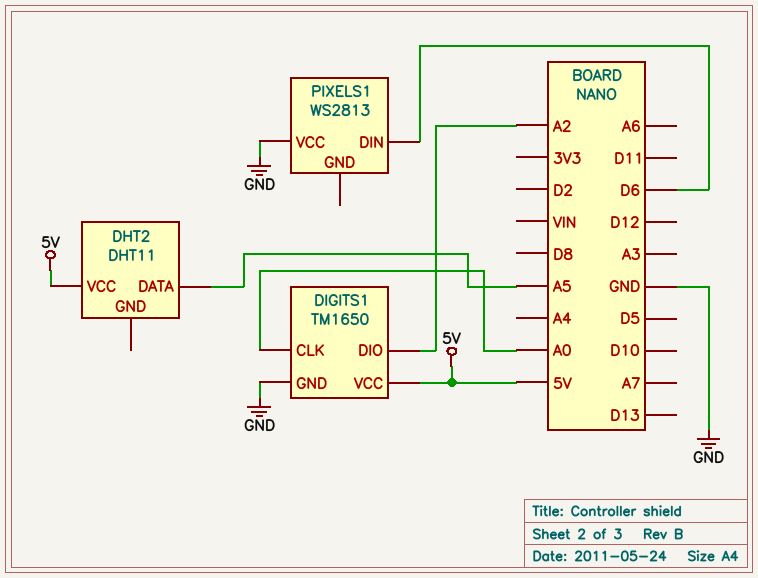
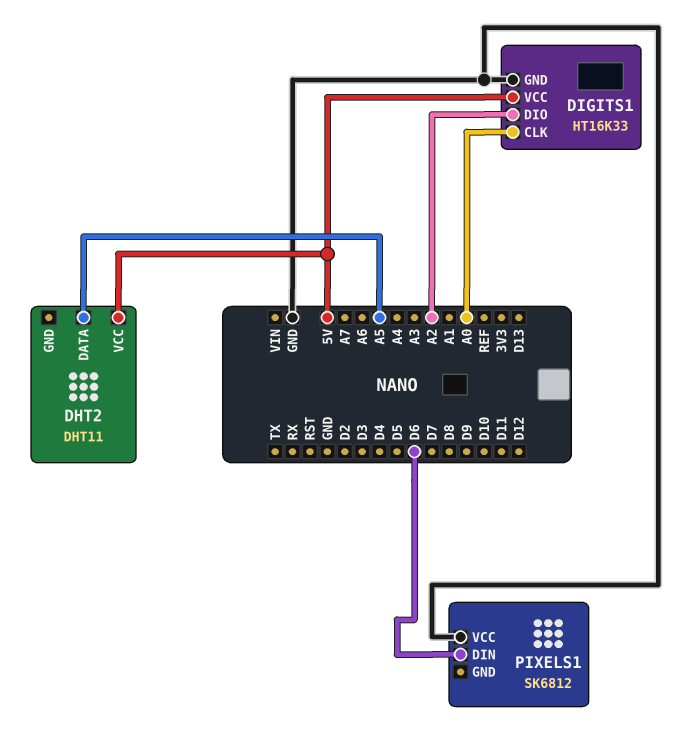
DIGITS1: TM1650 -> HT16K33
PIXELS1: WS2813 -> SK6812

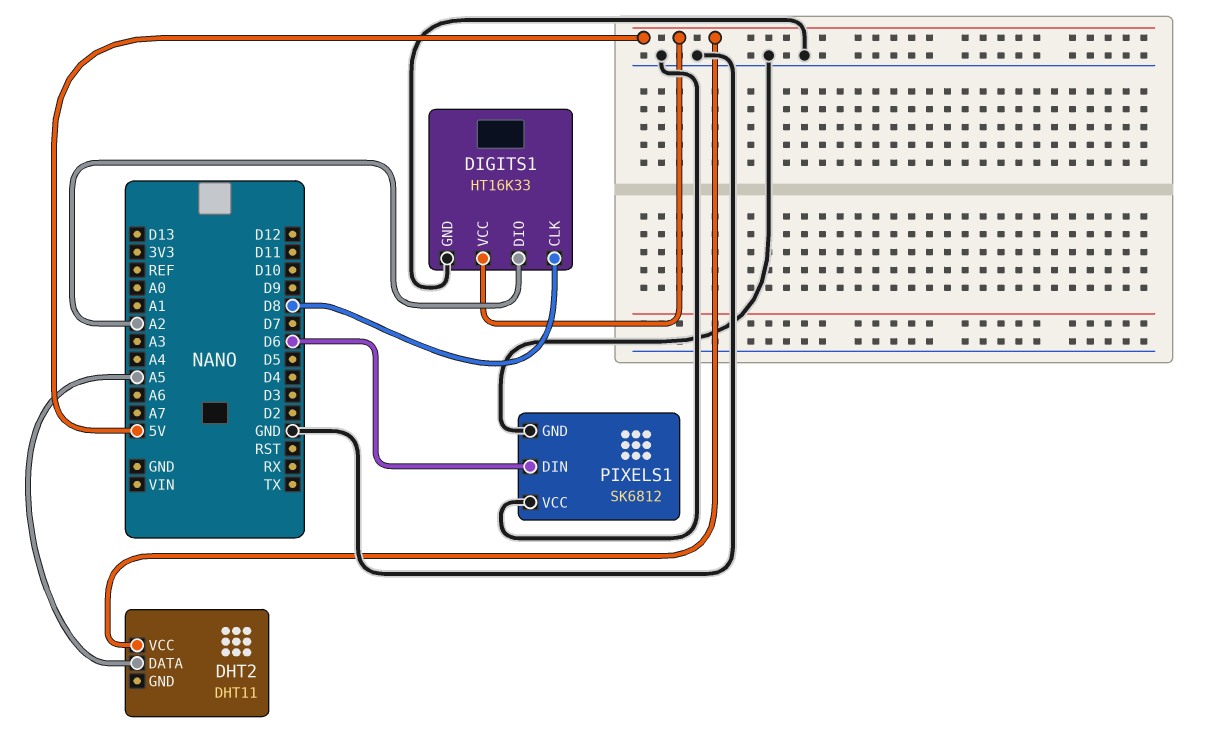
DIGITS1 pin CLK: A0 -> D8
PIXELS1 pin GND: none -> GND

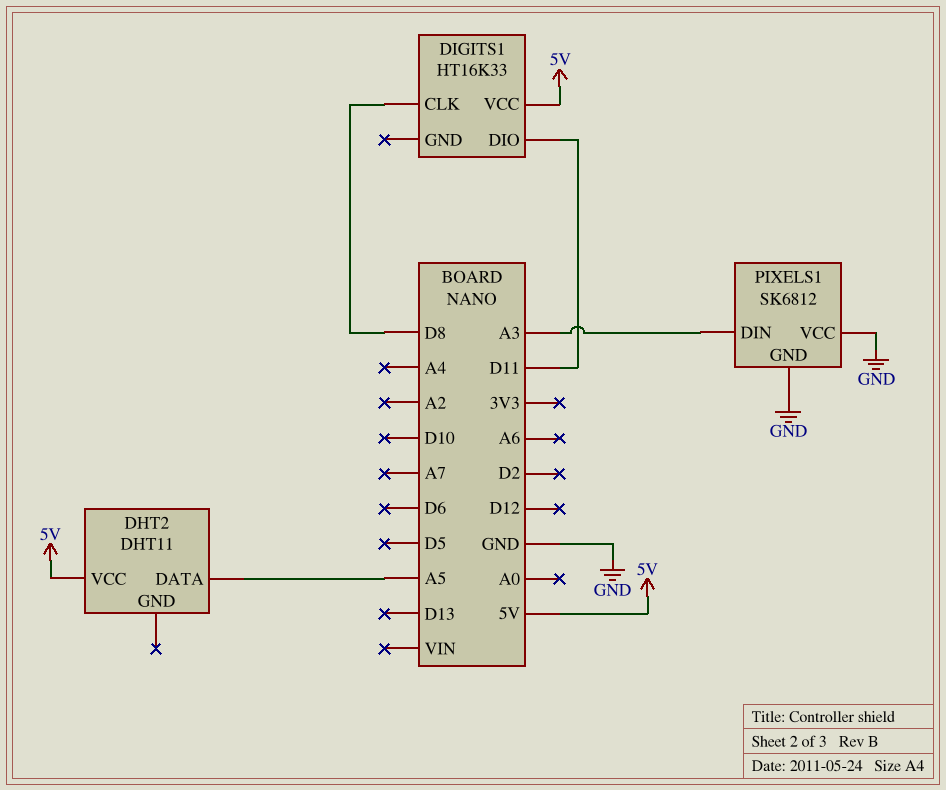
DIGITS1 pin DIO: A2 -> D11
DIGITS1 pin GND: GND -> none
PIXELS1 pin DIN: D6 -> A3

